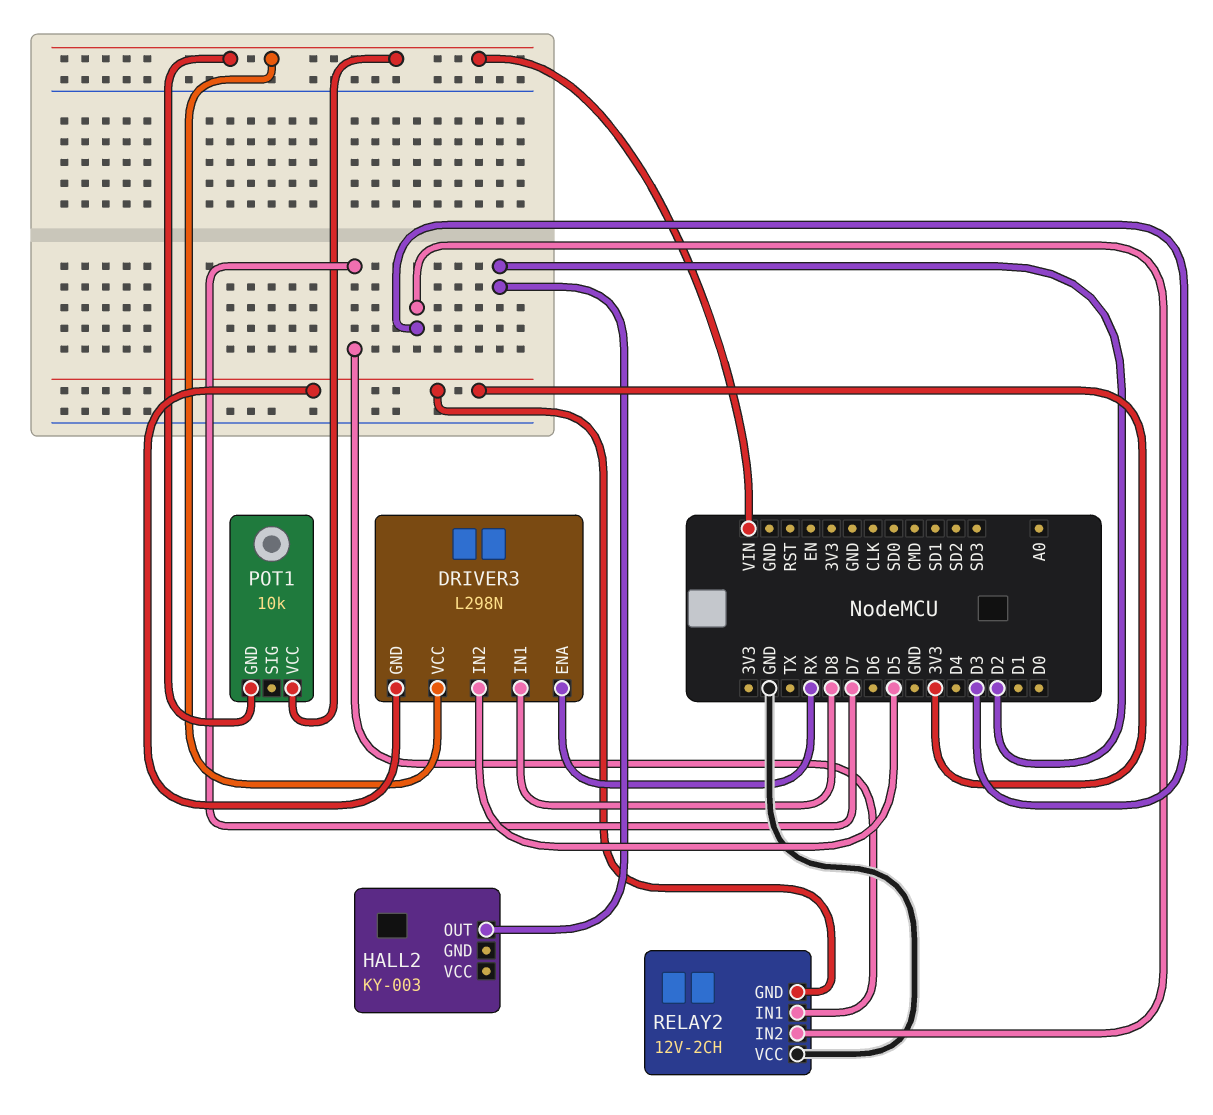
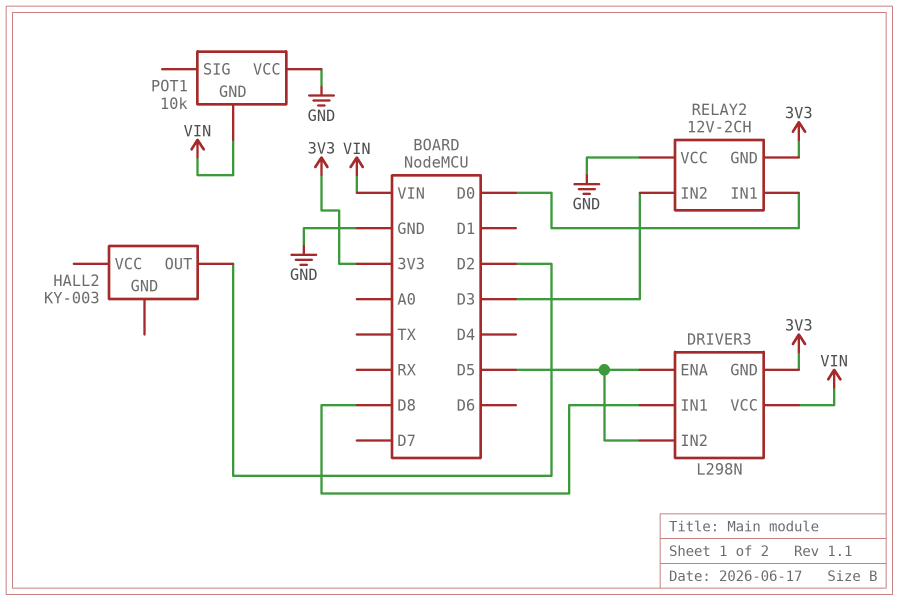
DRIVER3 pin ENA: RX -> D5
POT1 pin VCC: VIN -> GND
RELAY2 pin IN1: D7 -> D0

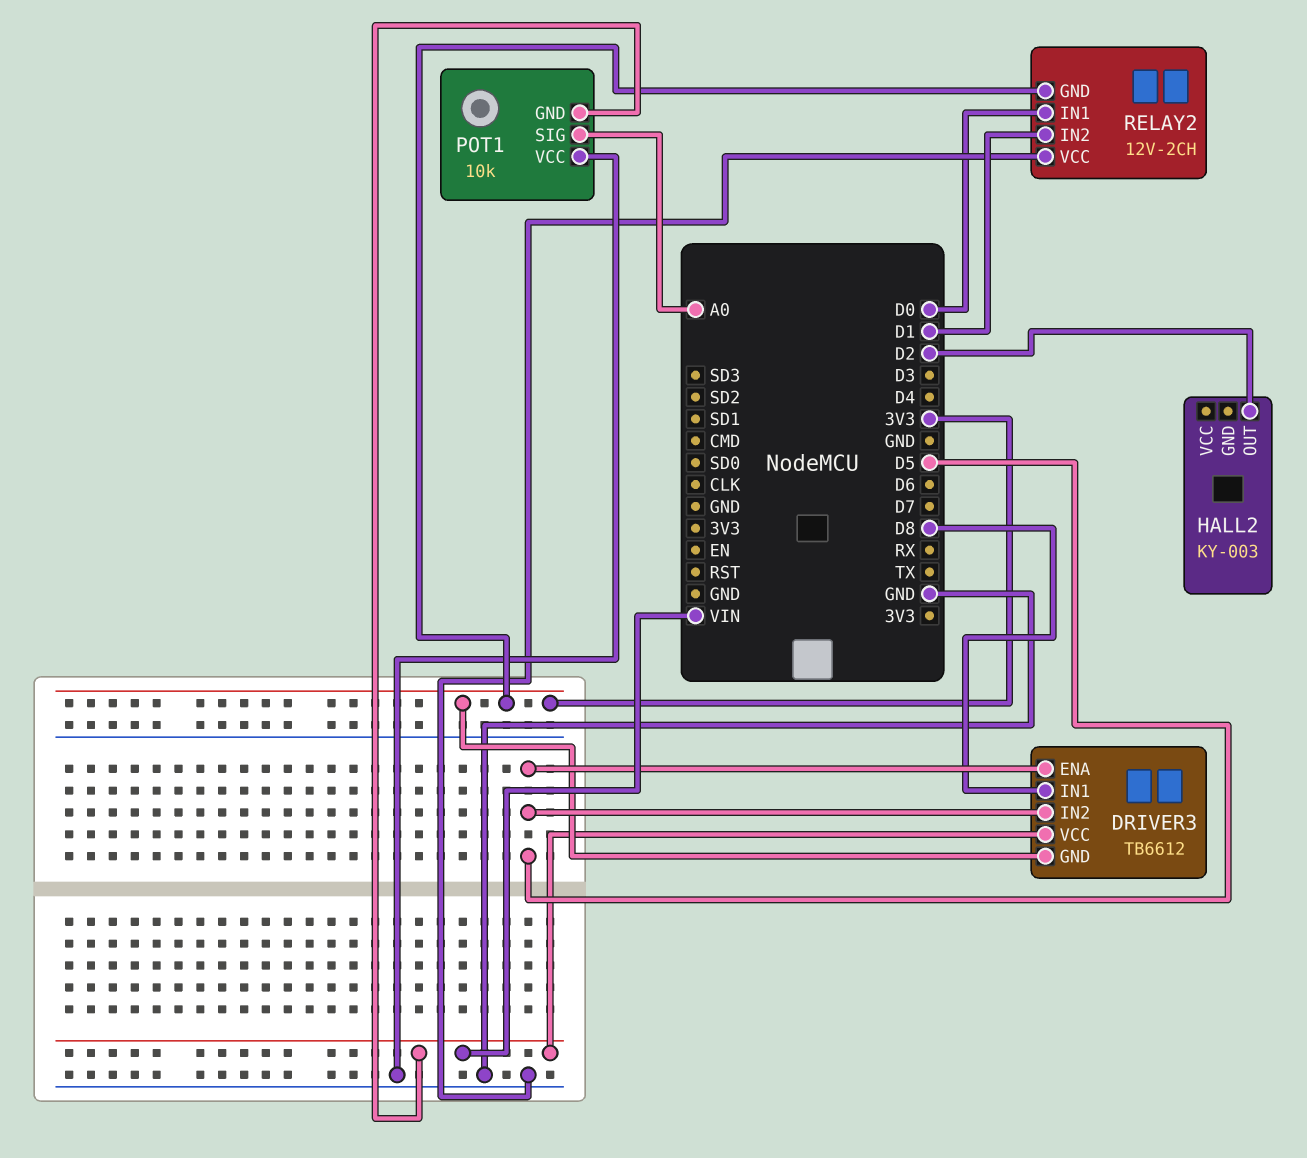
DRIVER3: L298N -> TB6612
POT1 pin SIG: none -> A0
RELAY2 pin IN2: D3 -> D1

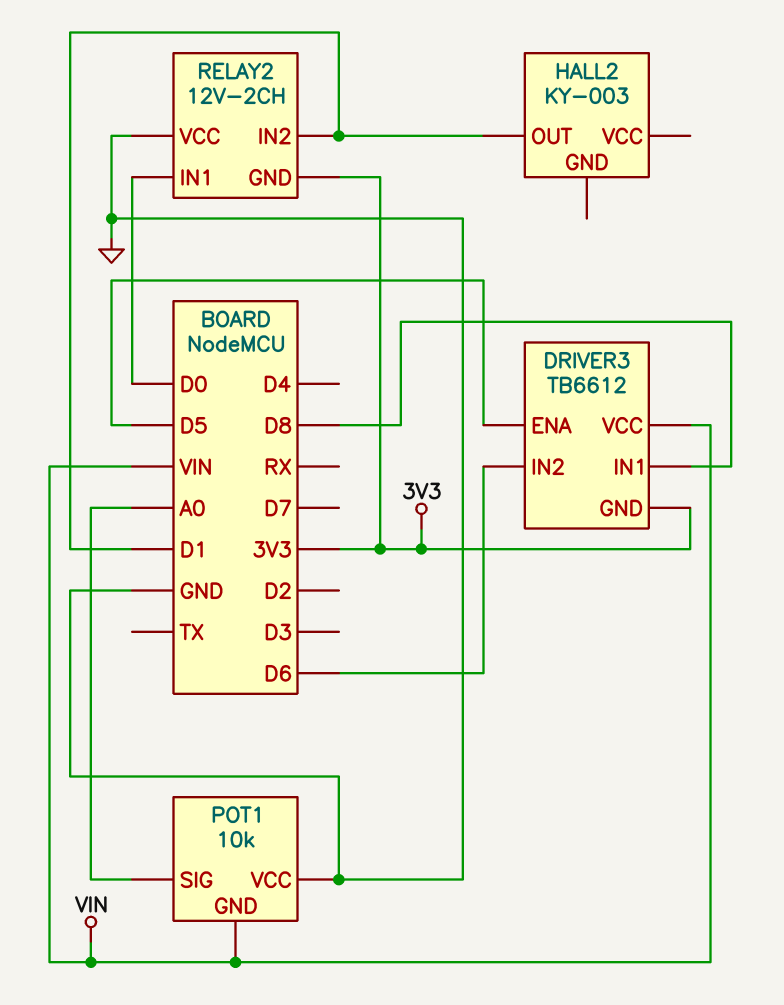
DRIVER3 pin IN2: D5 -> D6
HALL2 pin OUT: D2 -> D1

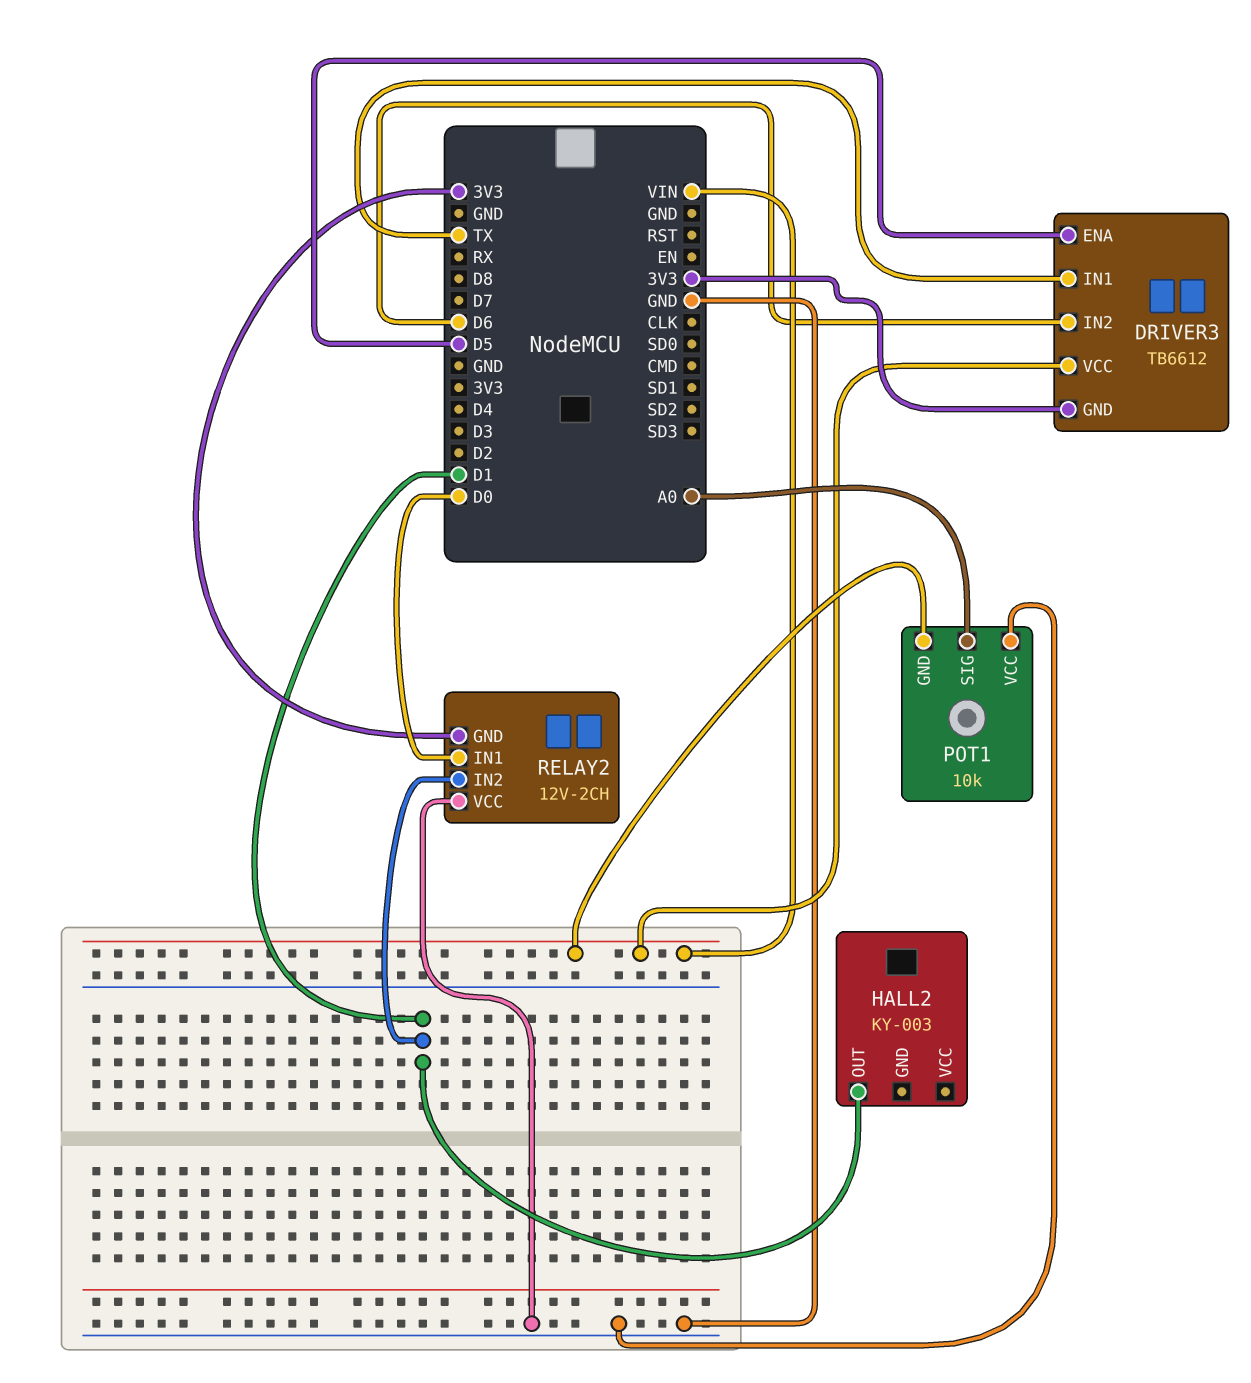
DRIVER3 pin IN1: D8 -> TX

